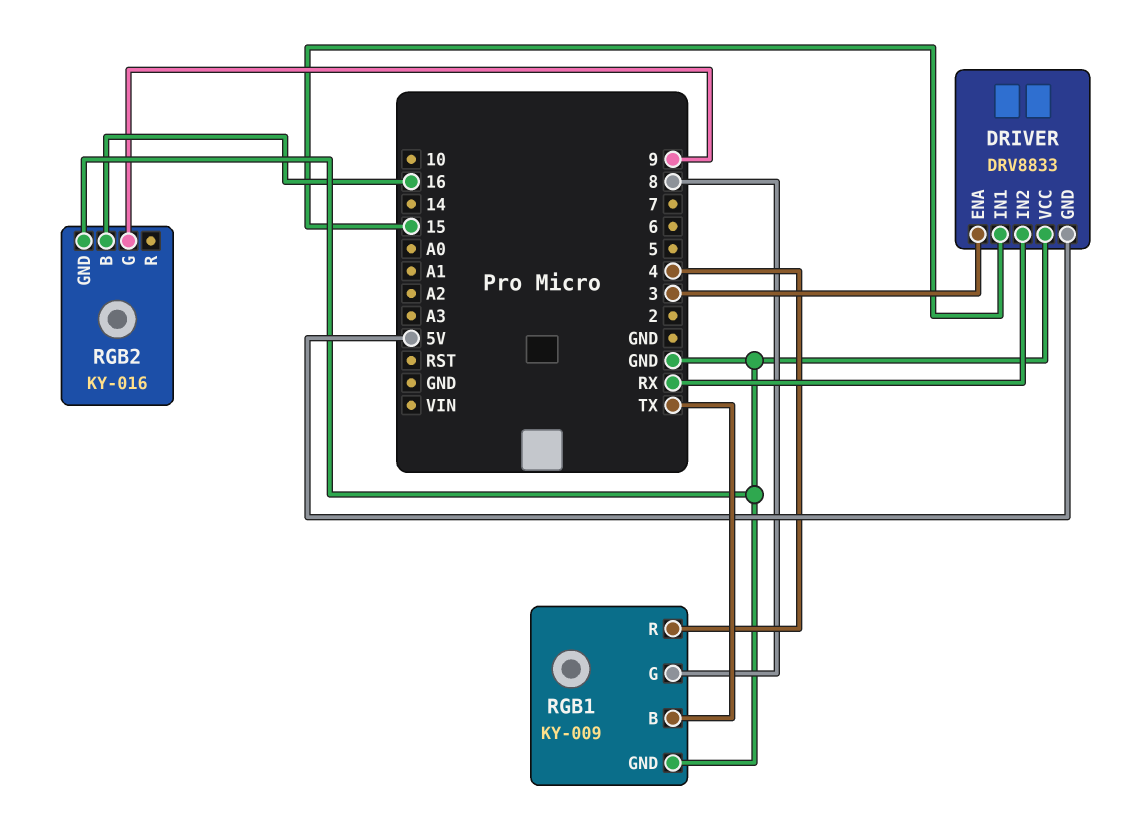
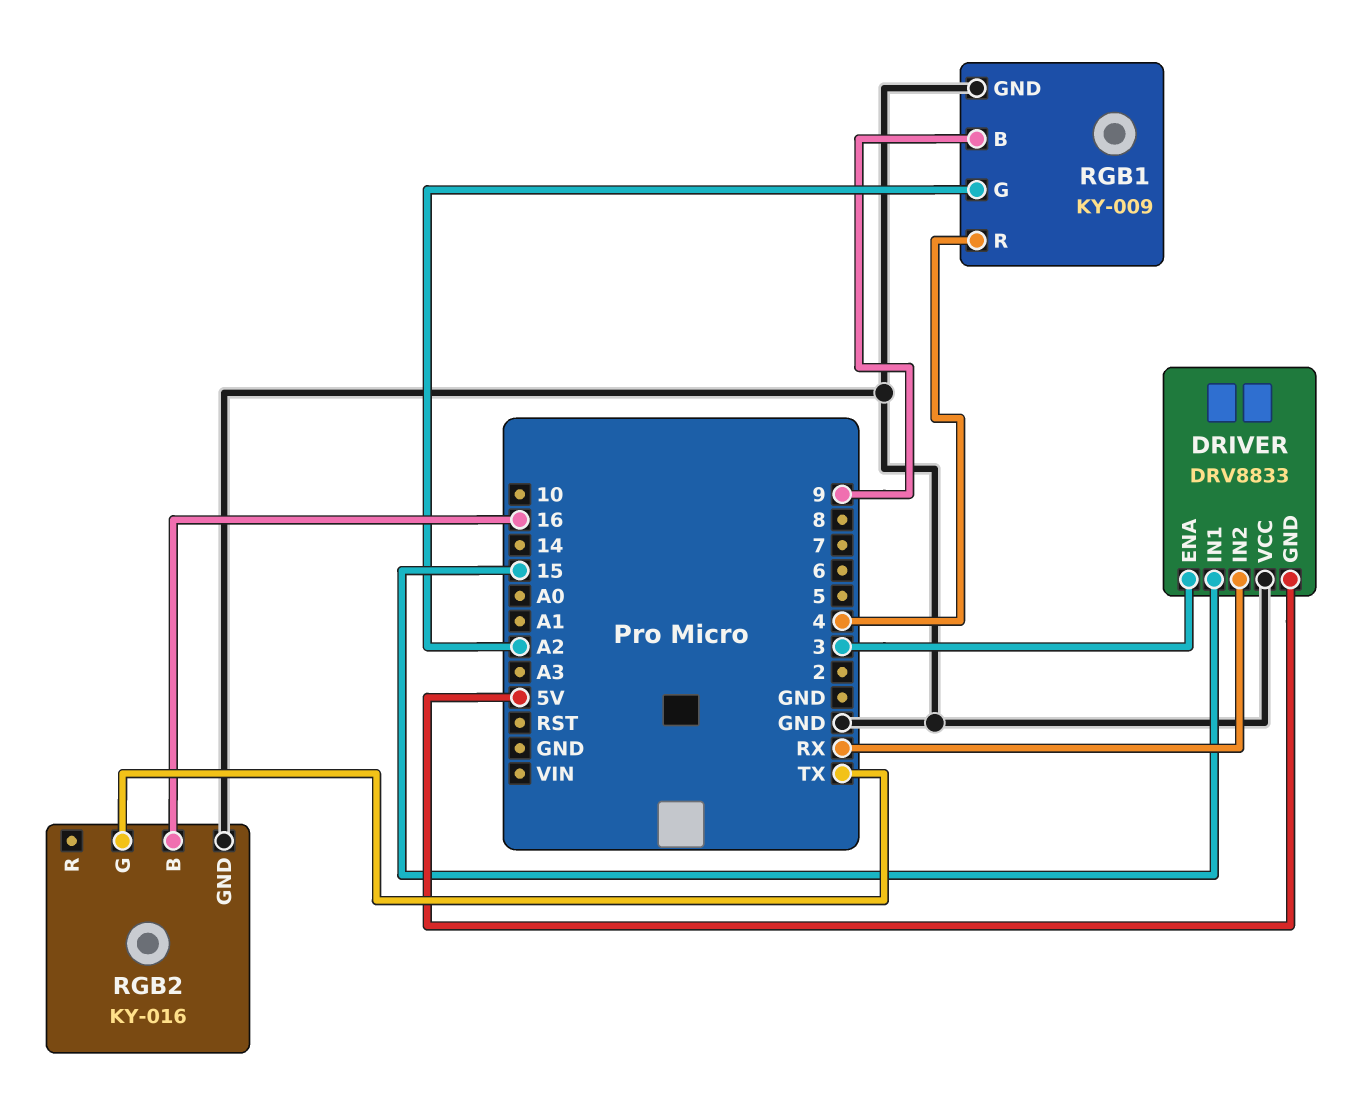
RGB1 pin B: TX -> 9
RGB1 pin G: 8 -> A2
RGB2 pin G: 9 -> TX

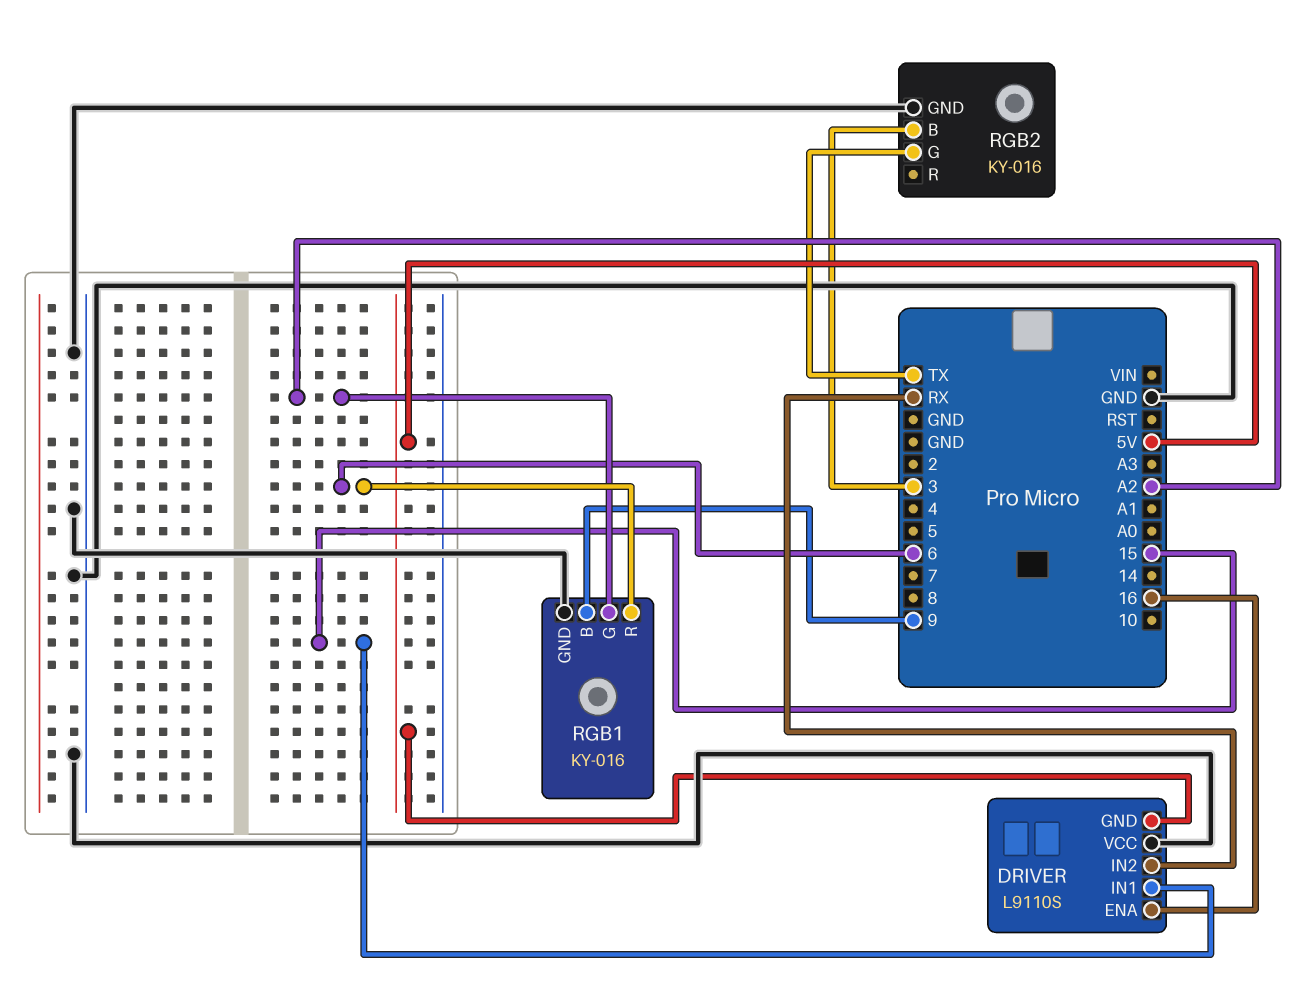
DRIVER: DRV8833 -> L9110S
DRIVER pin ENA: 3 -> 16
RGB1: KY-009 -> KY-016
RGB1 pin R: 4 -> 6
RGB2 pin B: 16 -> 3

